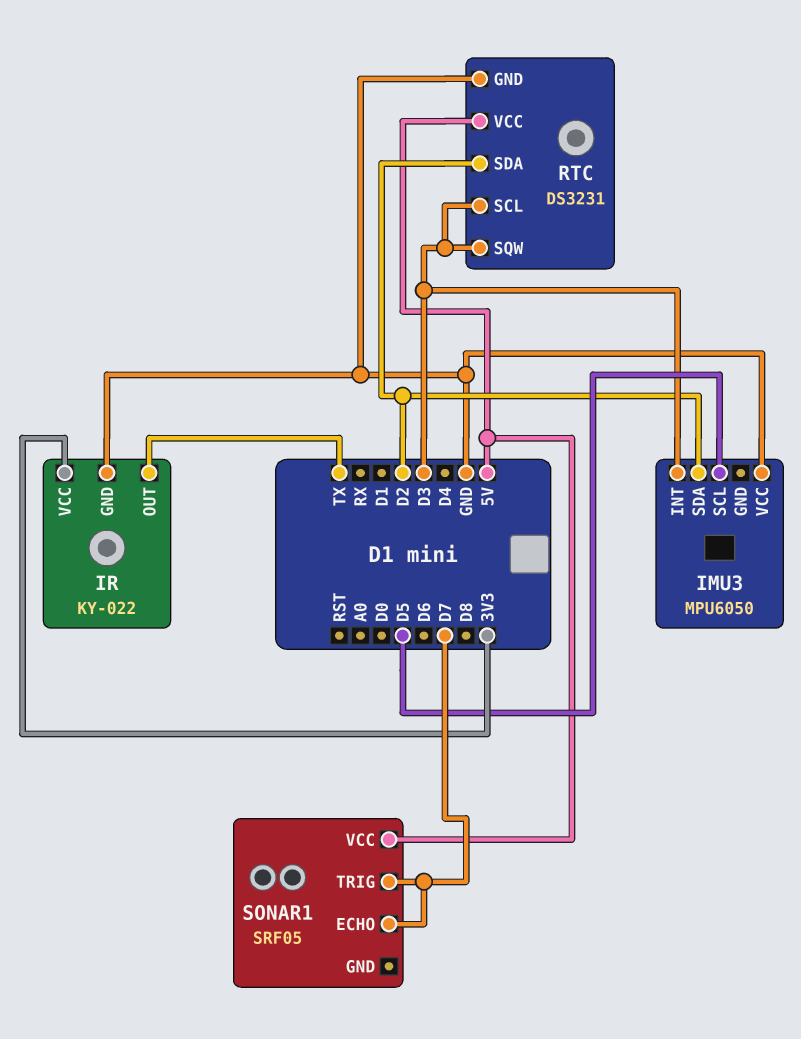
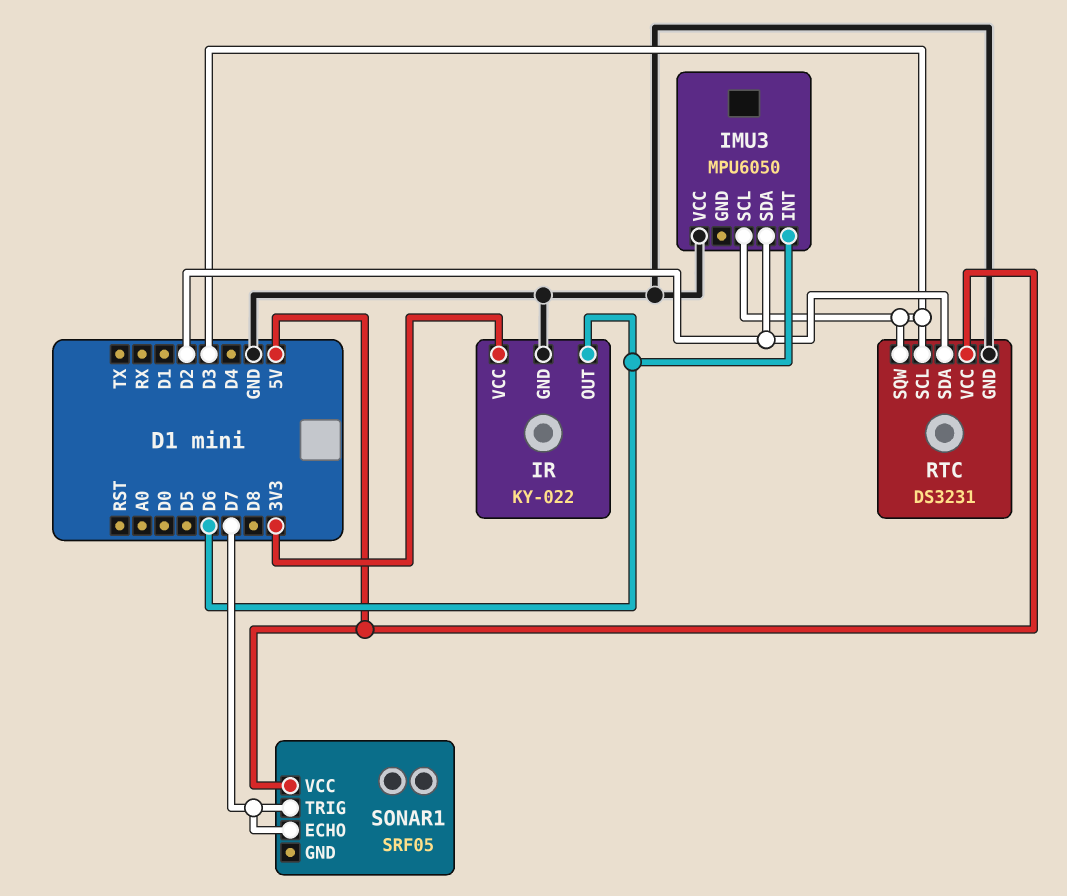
IMU3 pin INT: D3 -> D6
IMU3 pin SCL: D5 -> D3
IR pin OUT: TX -> D6

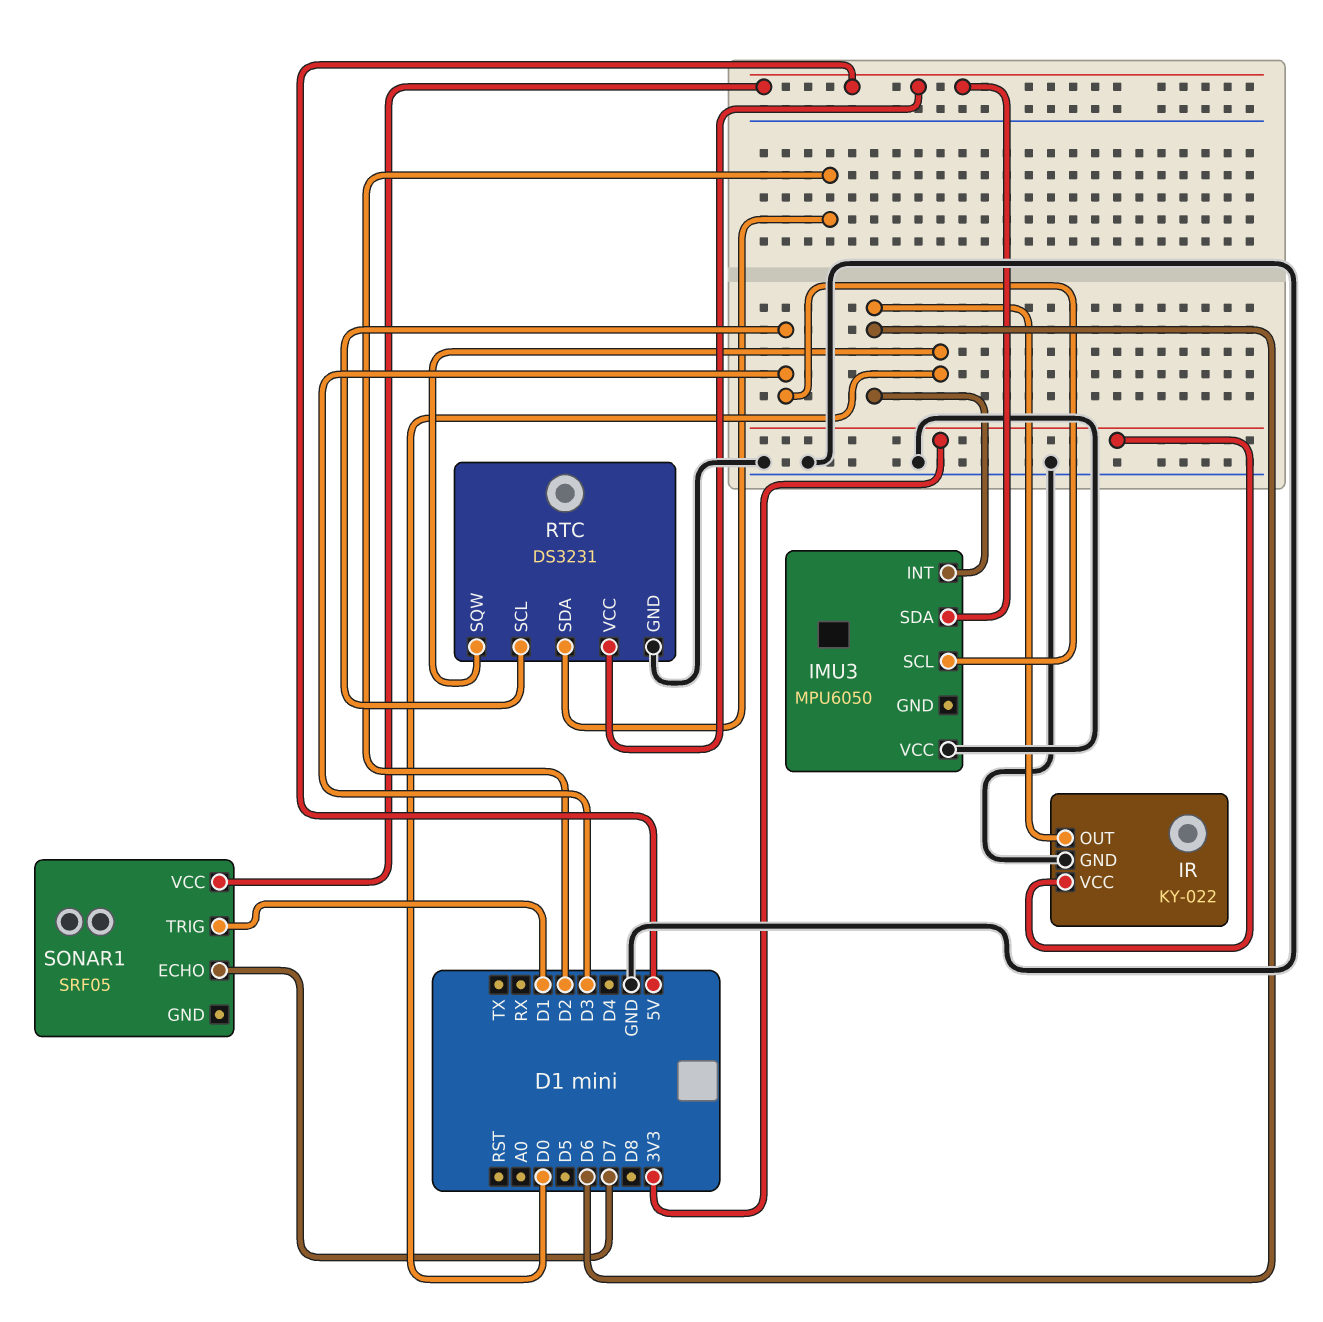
IMU3 pin SDA: D2 -> 5V
RTC pin SQW: D3 -> D0
SONAR1 pin TRIG: D7 -> D1

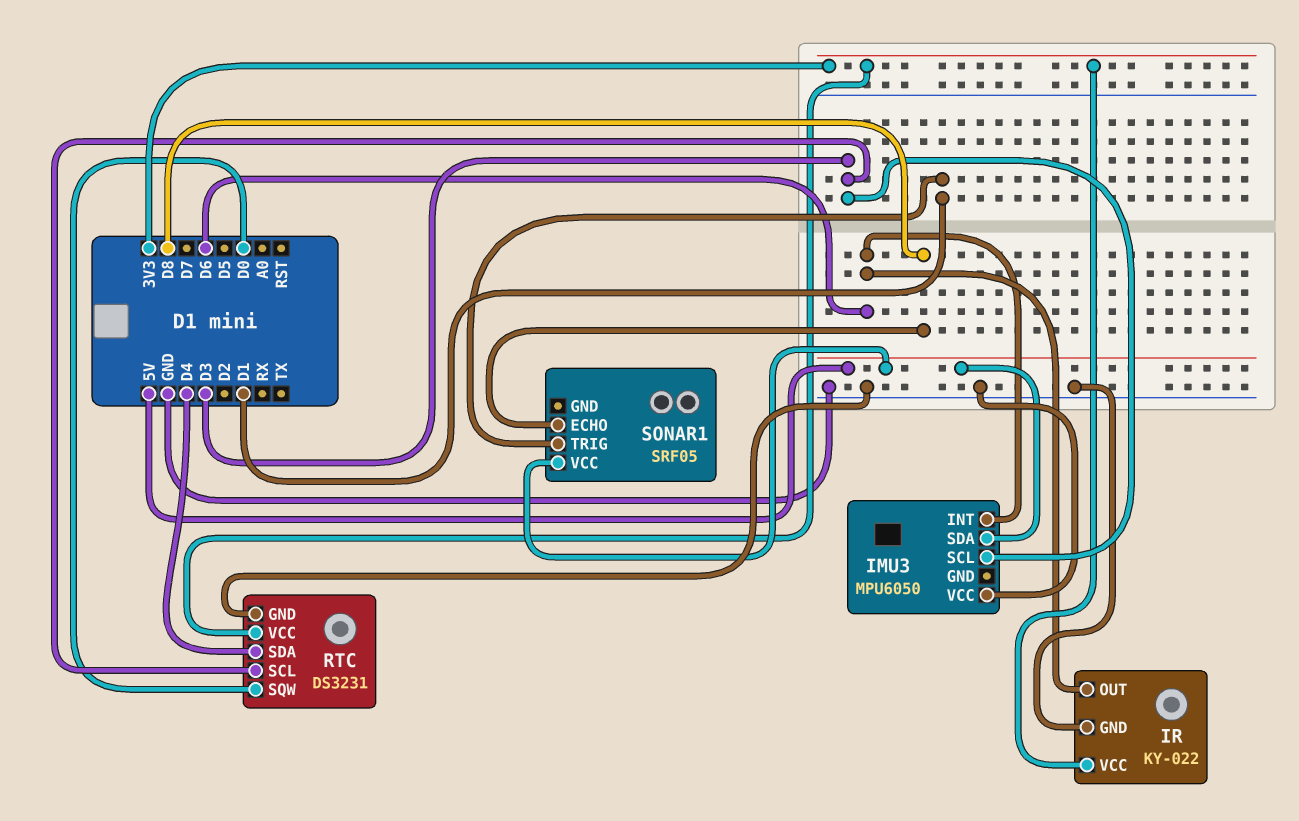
RTC pin SDA: D2 -> D4
RTC pin VCC: 5V -> 3V3
SONAR1 pin ECHO: D7 -> D8

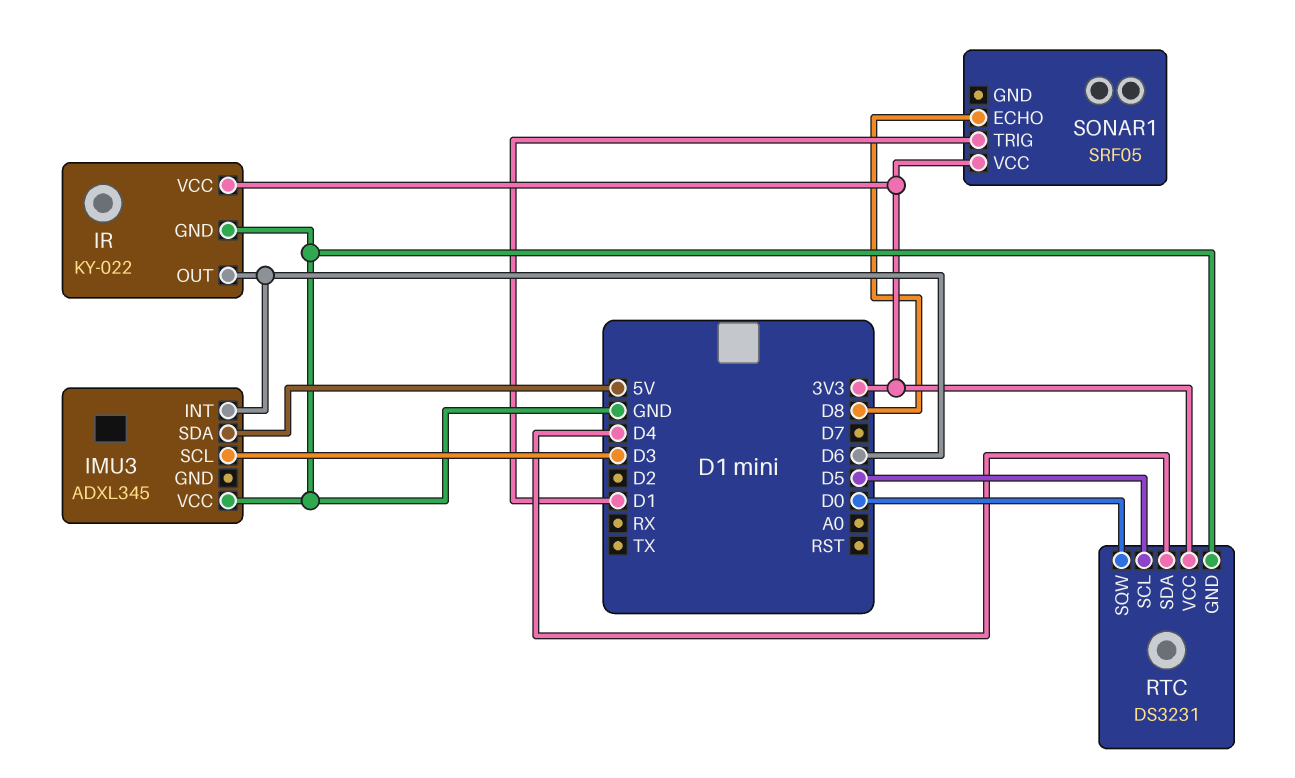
IMU3: MPU6050 -> ADXL345
RTC pin SCL: D3 -> D5
SONAR1 pin VCC: 5V -> 3V3

